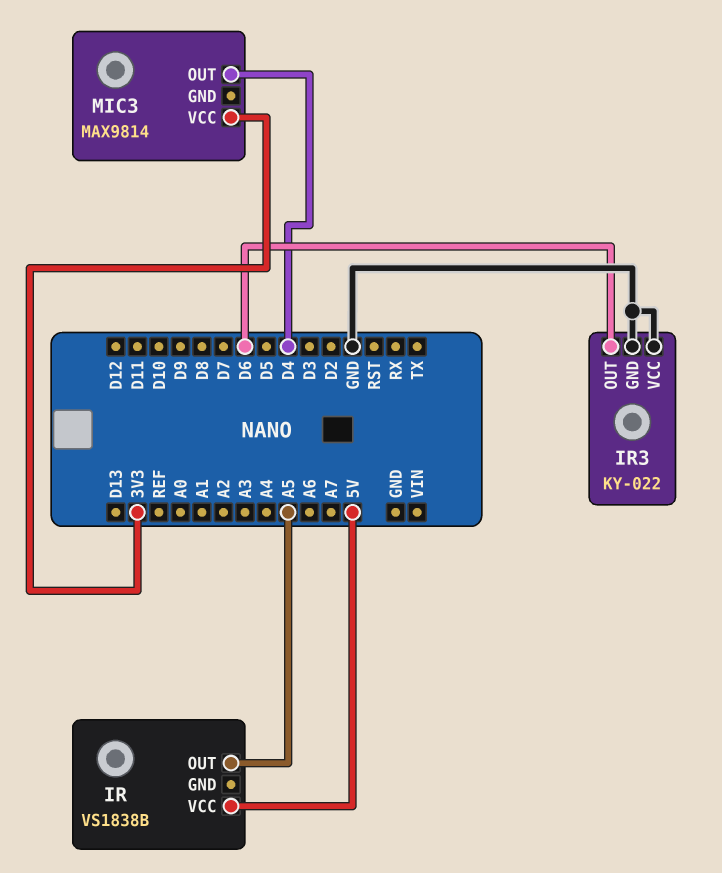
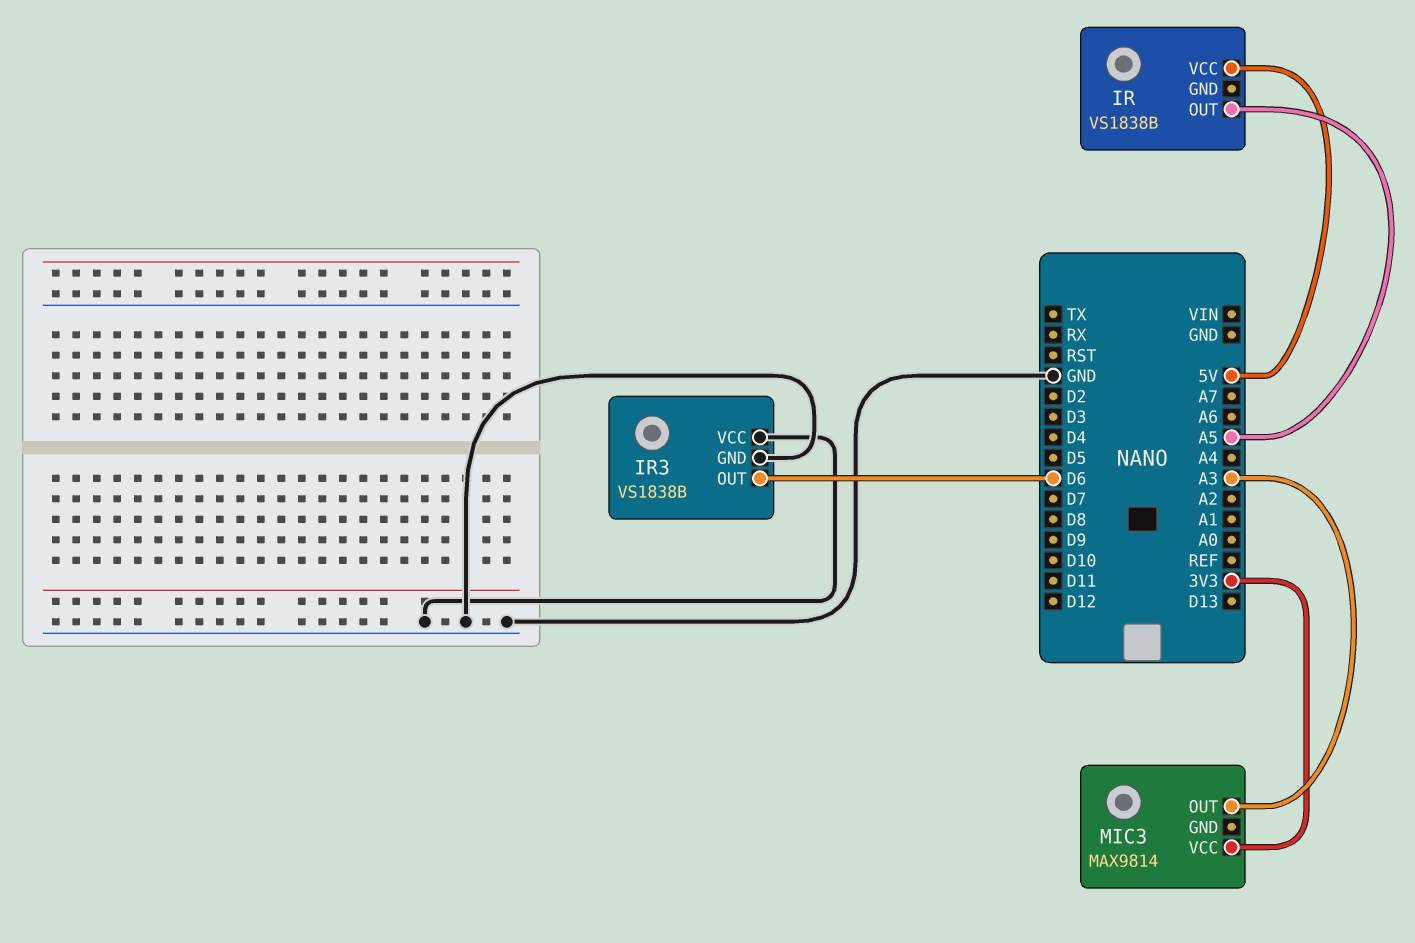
IR3: KY-022 -> VS1838B
MIC3 pin OUT: D4 -> A3

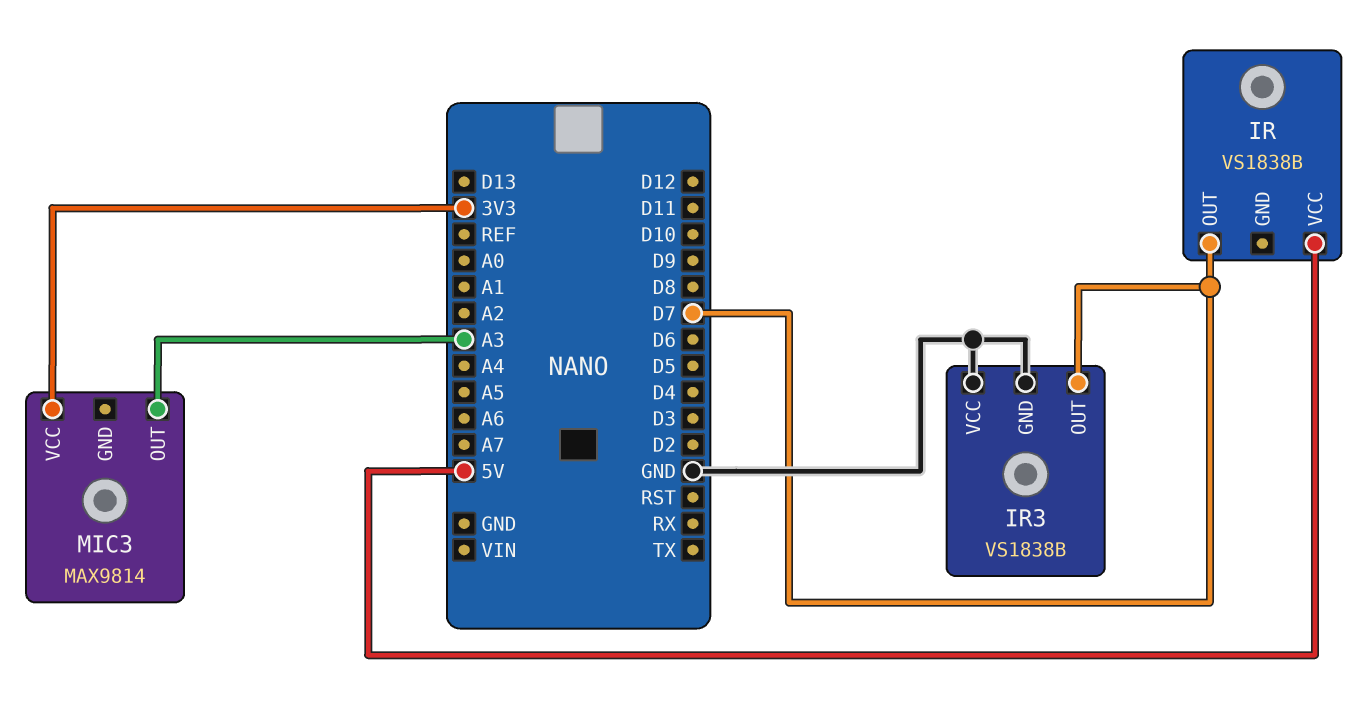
IR pin OUT: A5 -> D7
IR3 pin OUT: D6 -> D7

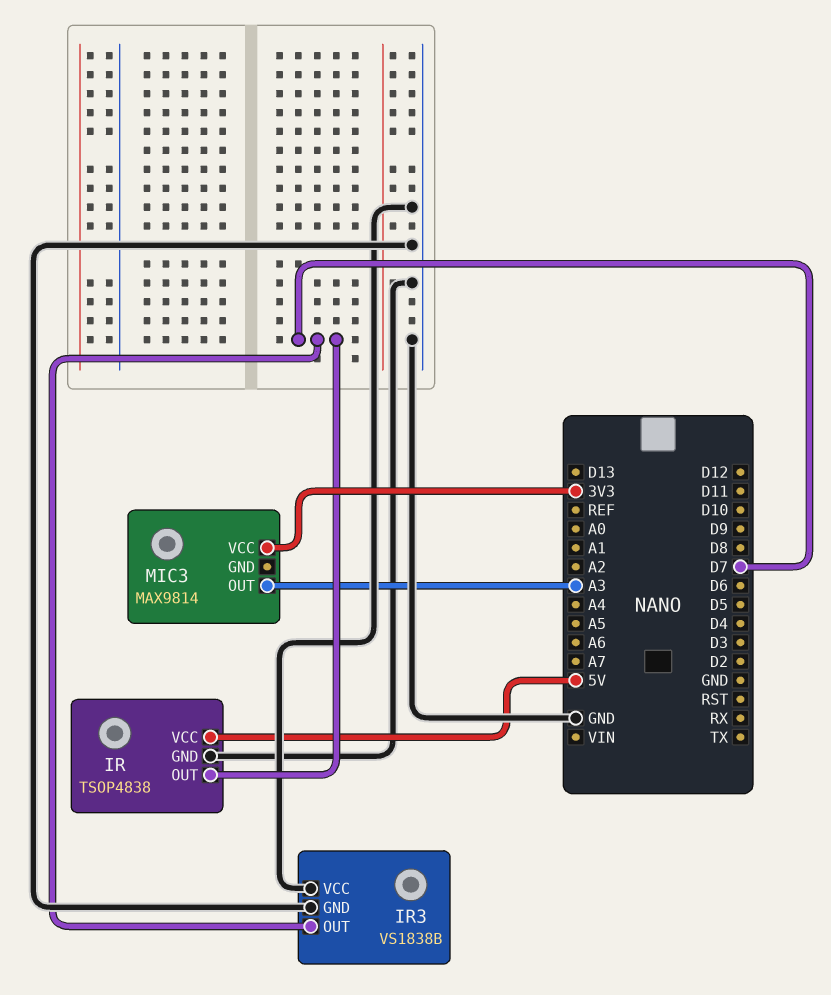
IR: VS1838B -> TSOP4838
IR pin GND: none -> GND

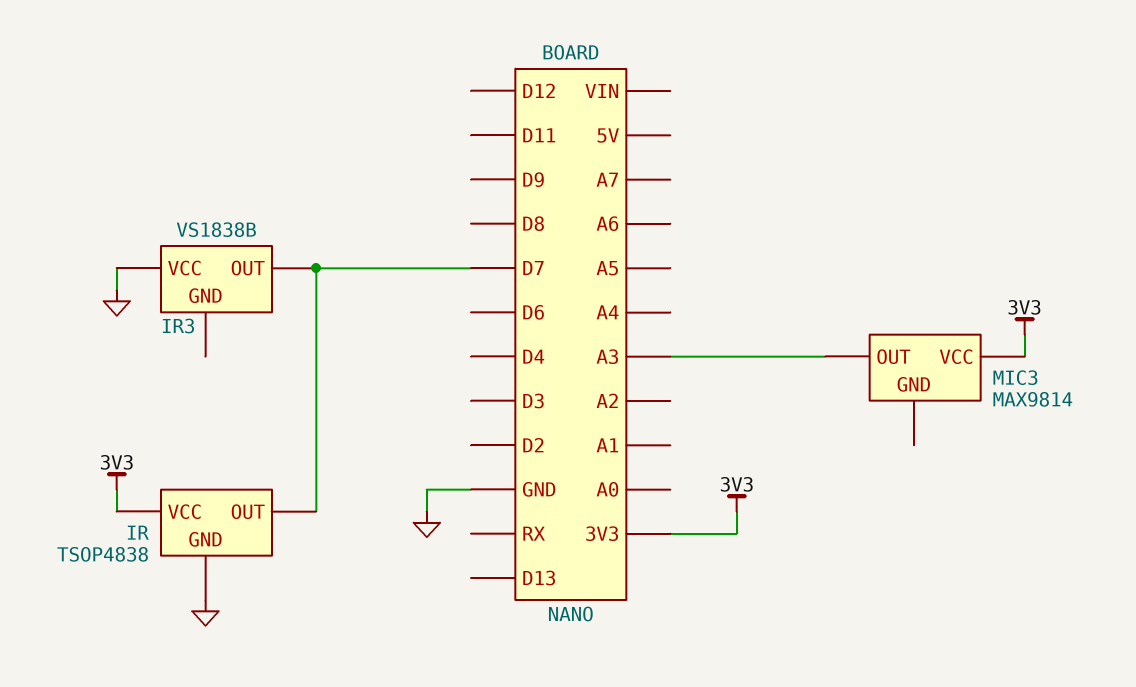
IR pin VCC: 5V -> 3V3
IR3 pin GND: GND -> none

